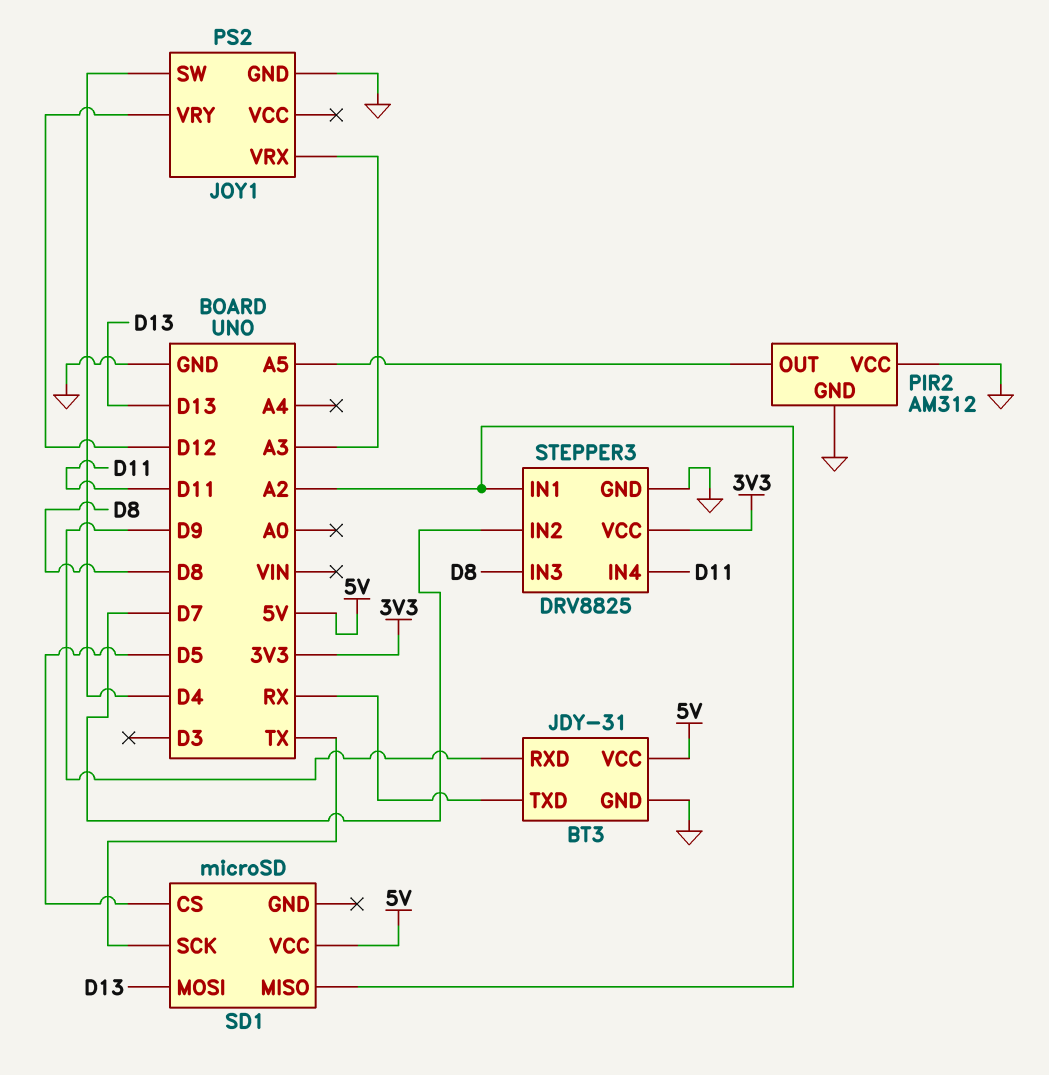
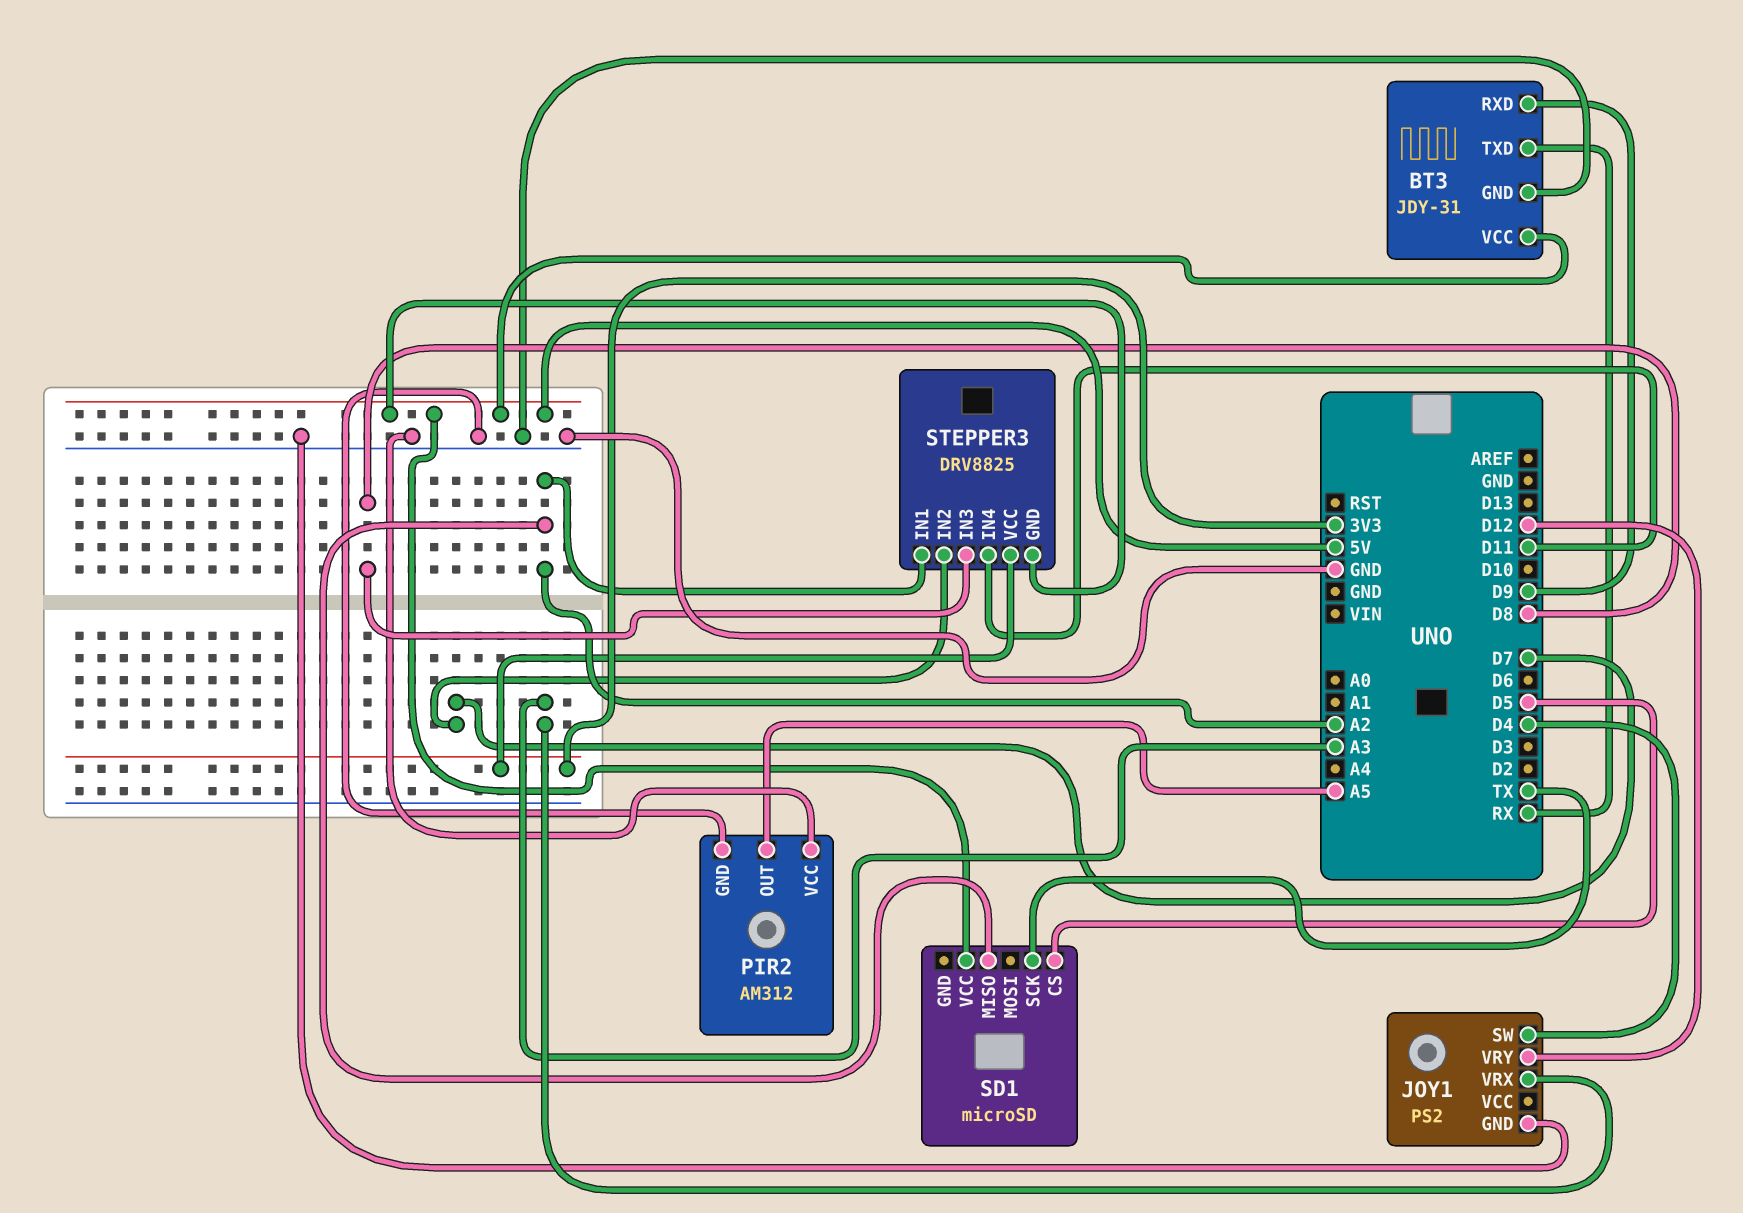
SD1 pin MOSI: D13 -> none
STEPPER3 pin GND: GND -> 5V

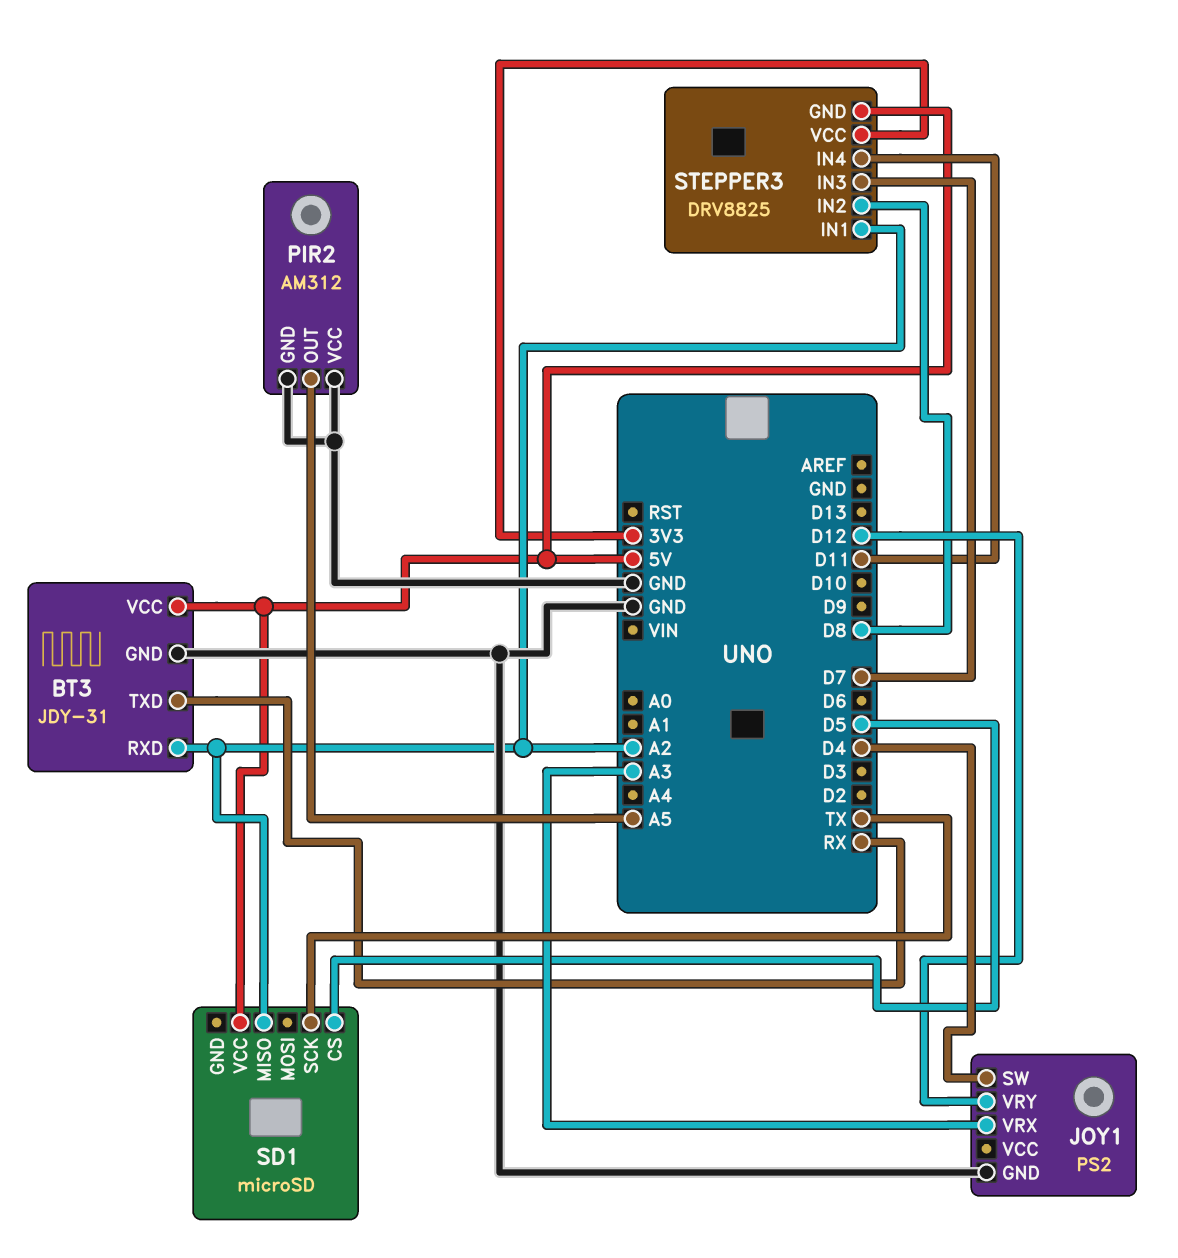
BT3 pin RXD: D9 -> A2
STEPPER3 pin IN2: D7 -> D8
STEPPER3 pin IN3: D8 -> D7

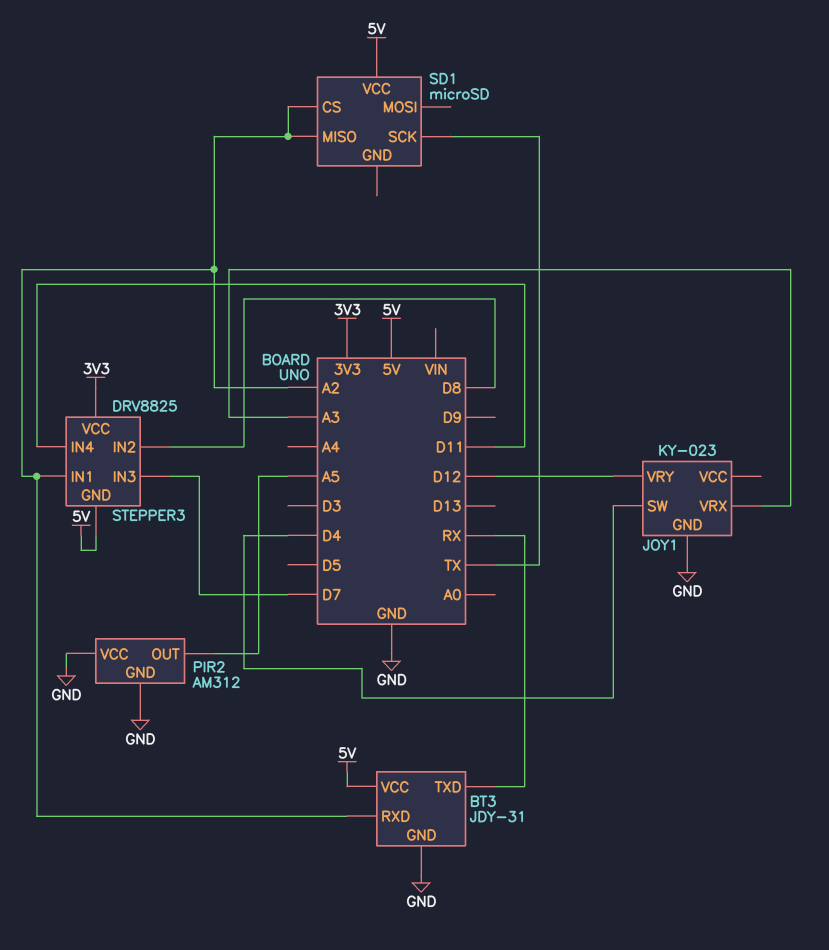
JOY1: PS2 -> KY-023
SD1 pin CS: D5 -> A2

